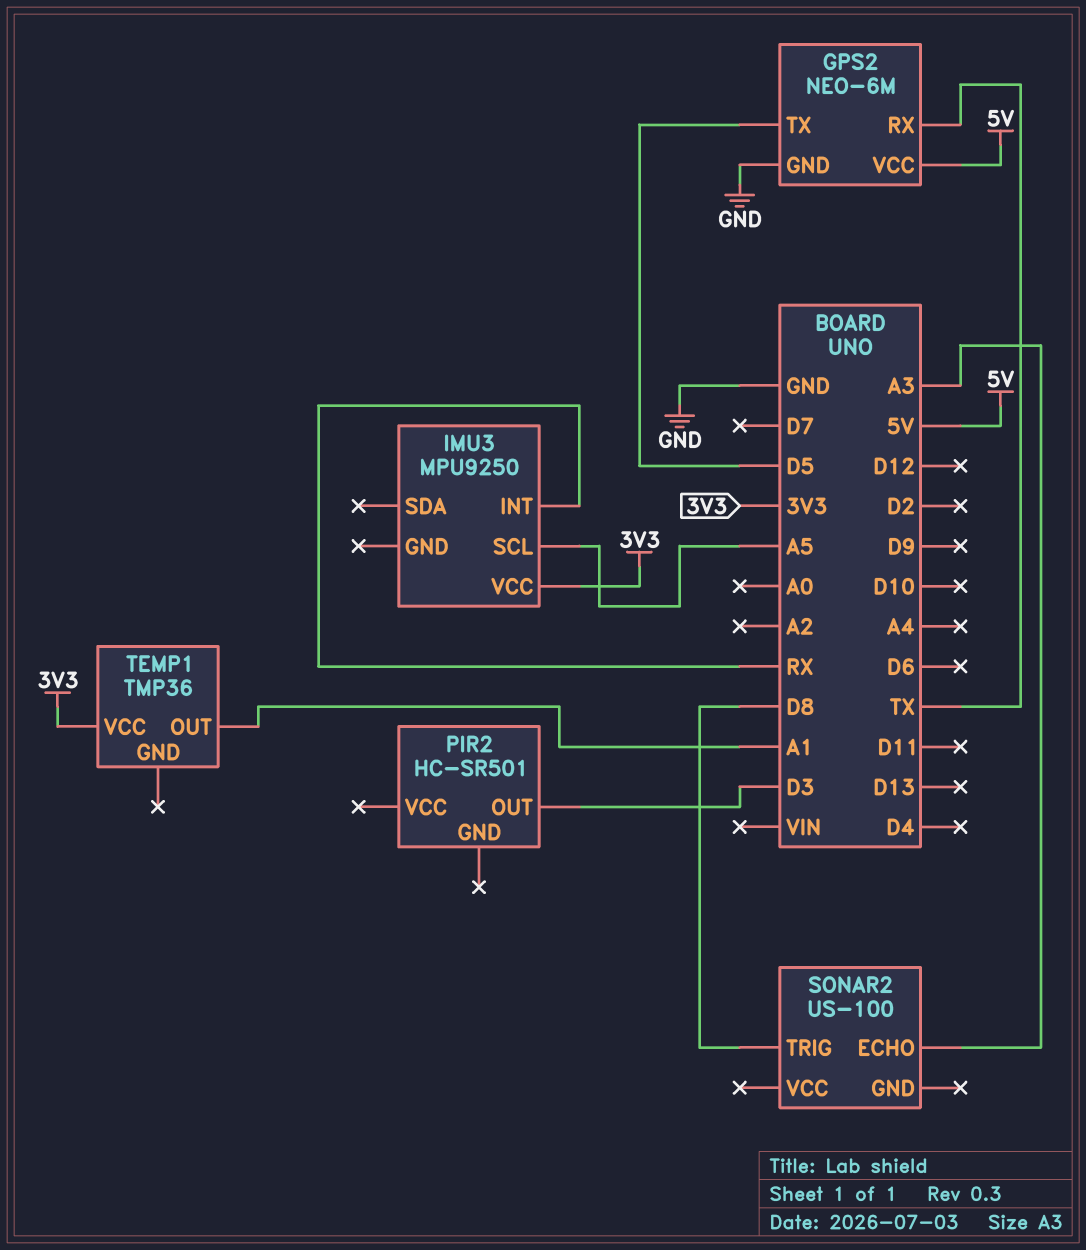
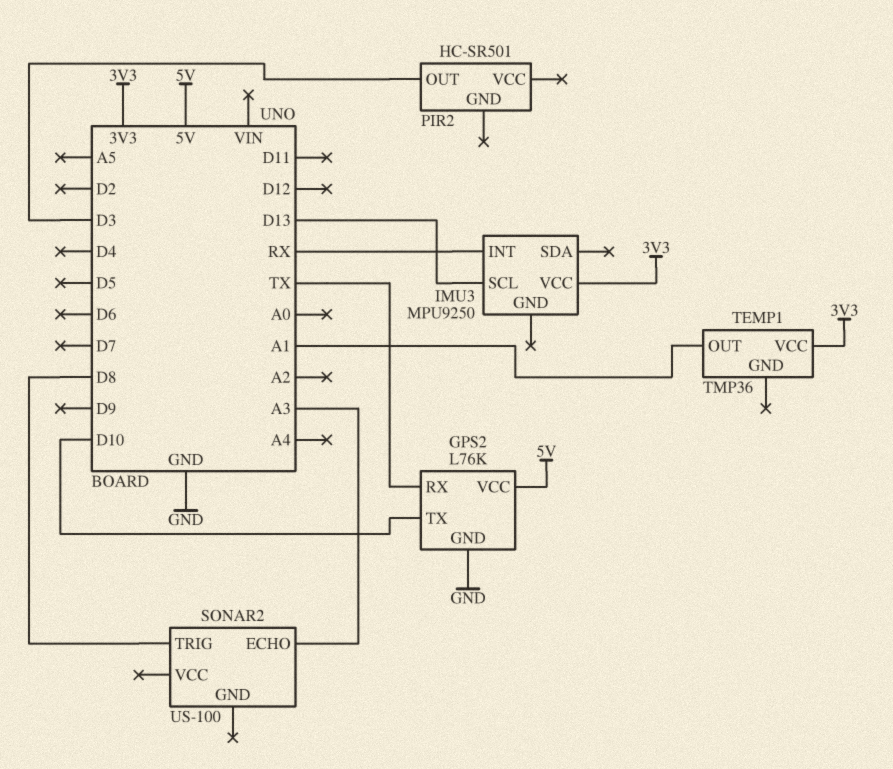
GPS2: NEO-6M -> L76K
GPS2 pin TX: D5 -> D10
IMU3 pin SCL: A5 -> D13

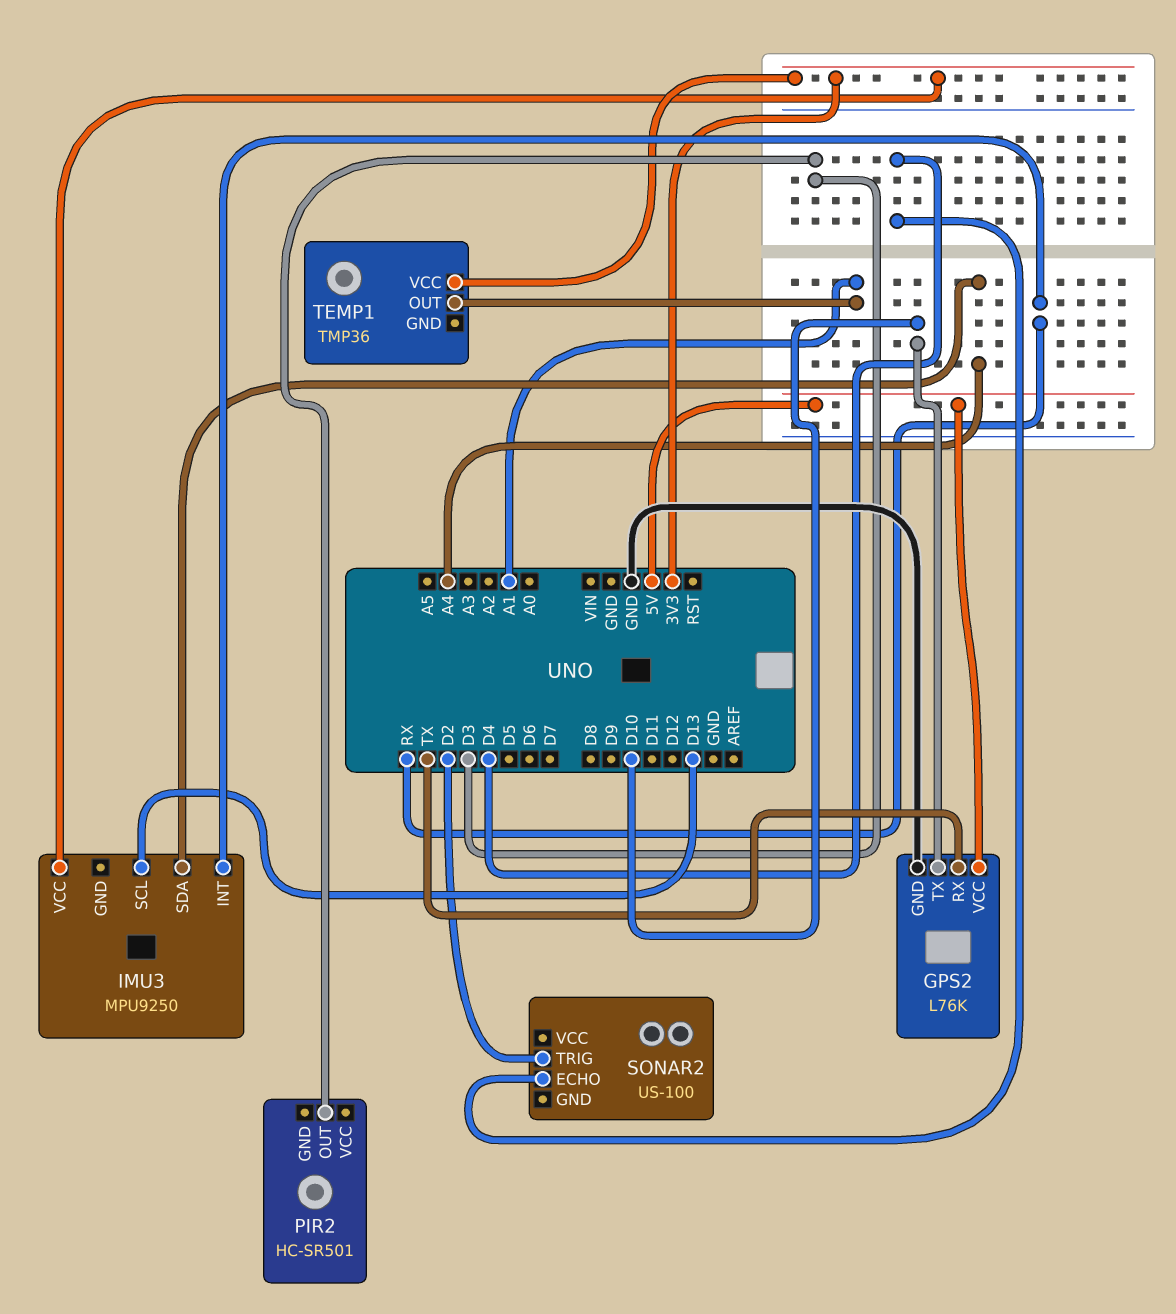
IMU3 pin SDA: none -> A4
SONAR2 pin ECHO: A3 -> D4
SONAR2 pin TRIG: D8 -> D2

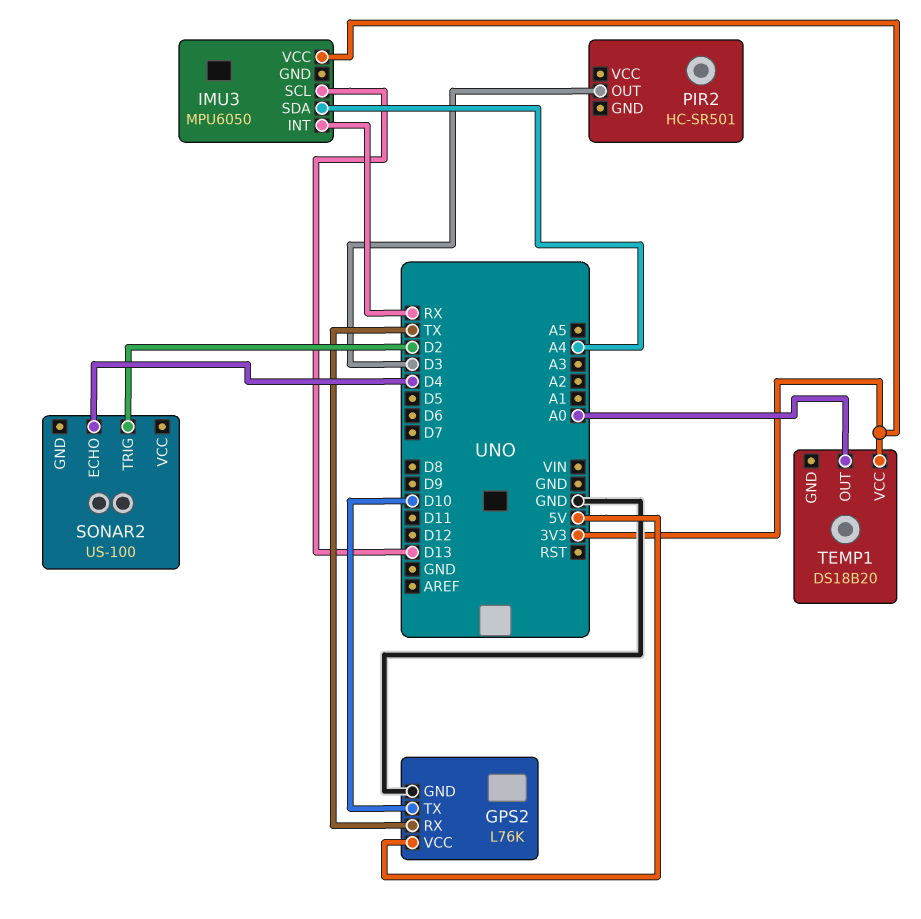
IMU3: MPU9250 -> MPU6050
TEMP1: TMP36 -> DS18B20
TEMP1 pin OUT: A1 -> A0

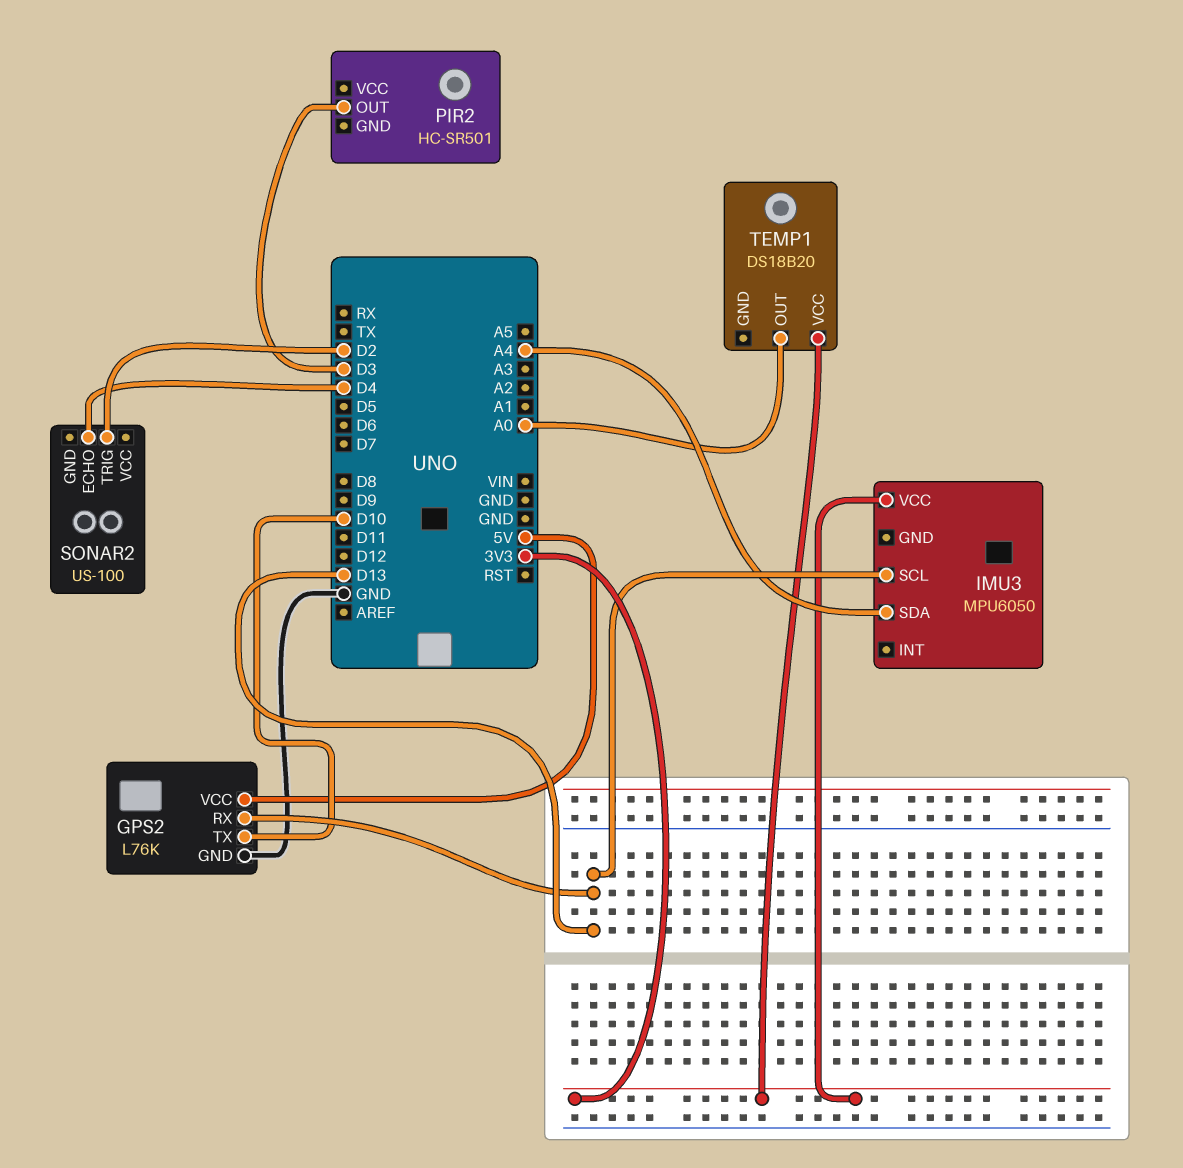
GPS2 pin RX: TX -> D13
IMU3 pin INT: RX -> none

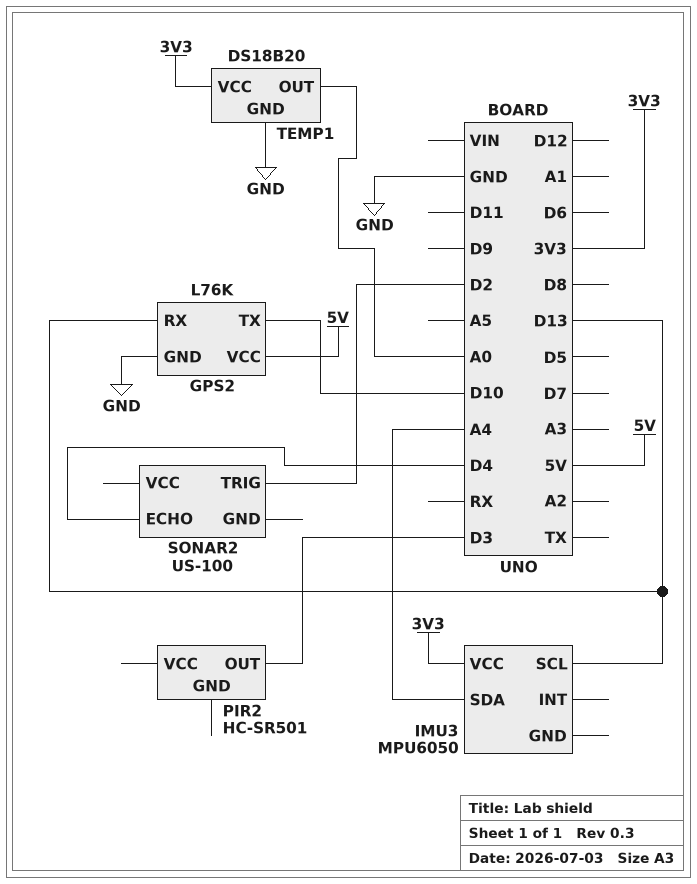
TEMP1 pin GND: none -> GND

